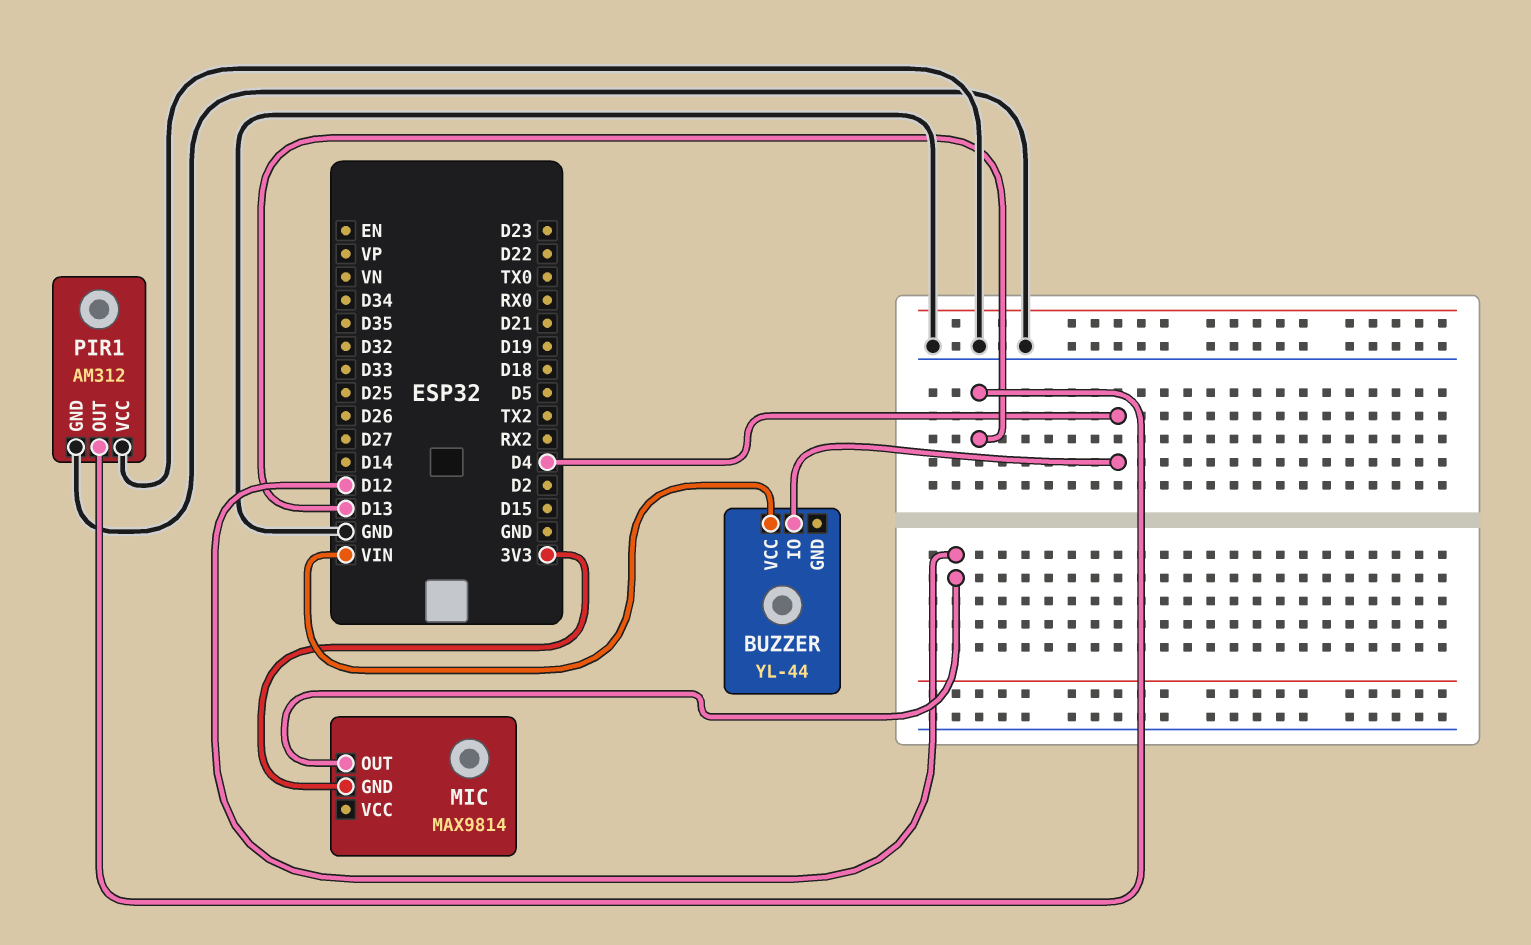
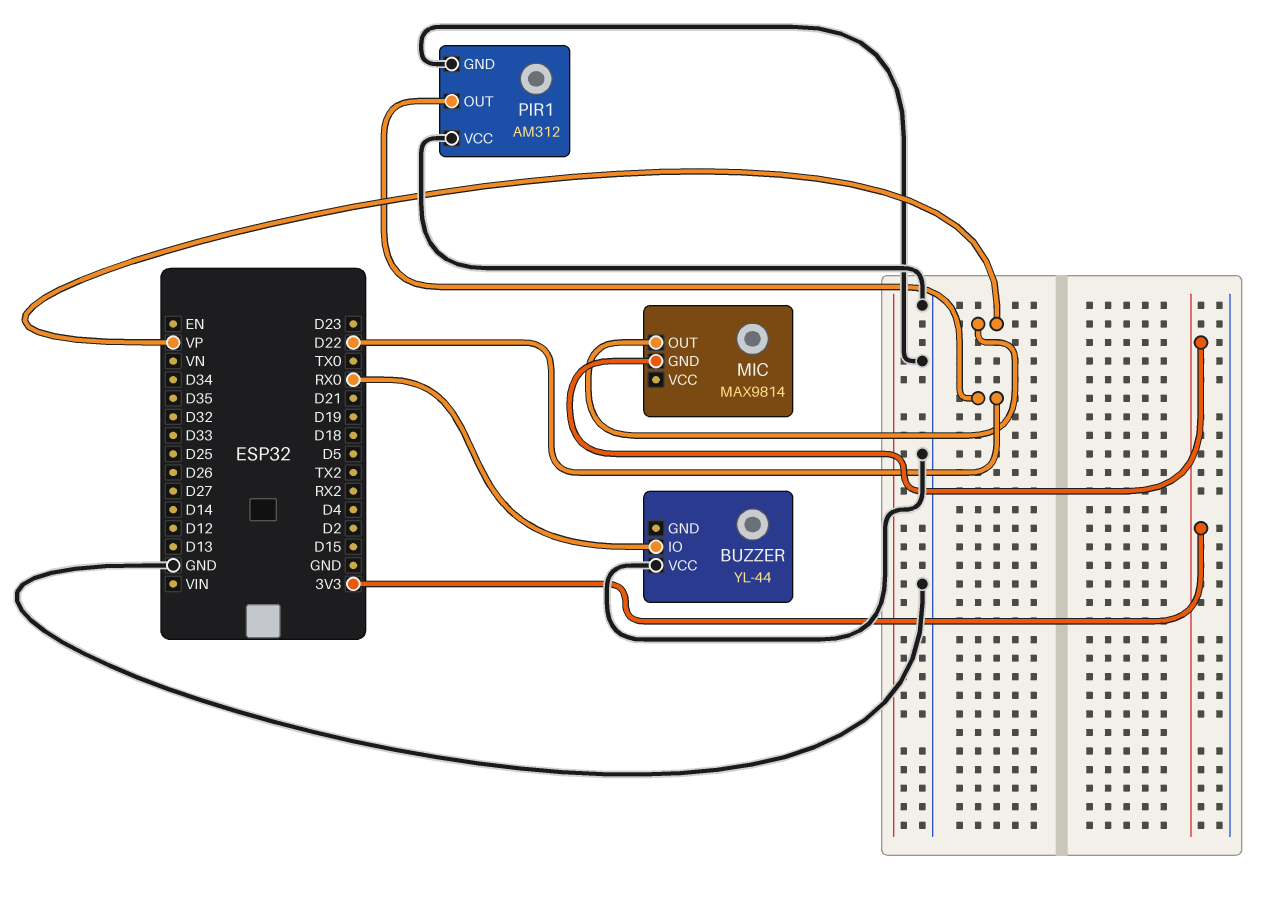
BUZZER pin IO: D4 -> RX0
BUZZER pin VCC: VIN -> GND
MIC pin OUT: D12 -> VP
PIR1 pin OUT: D13 -> D22

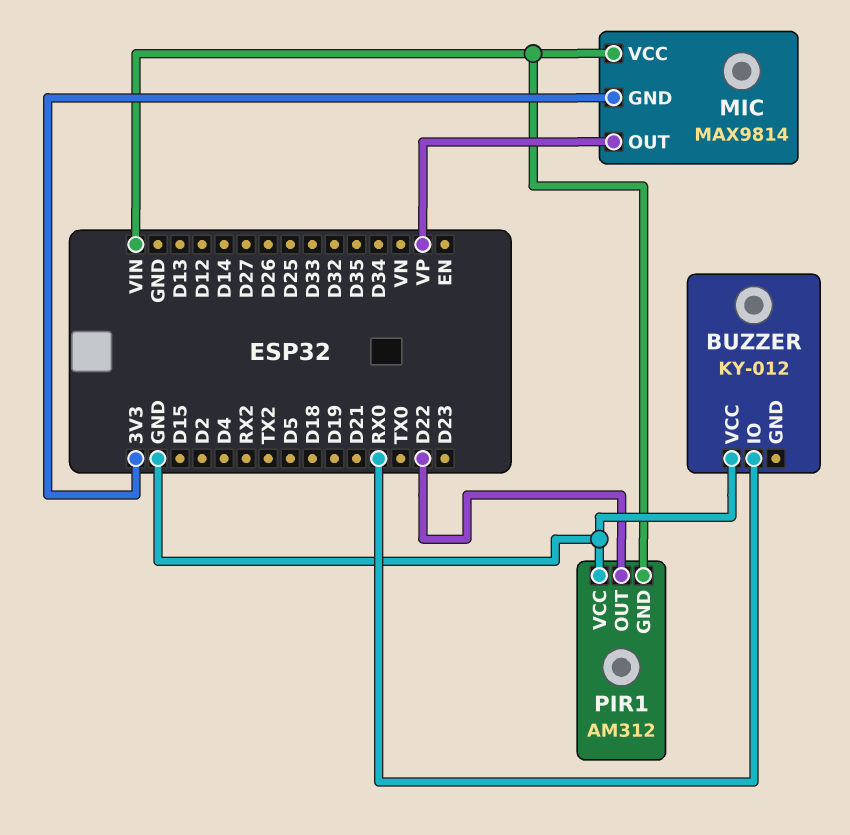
BUZZER: YL-44 -> KY-012
MIC pin VCC: none -> VIN
PIR1 pin GND: GND -> VIN

